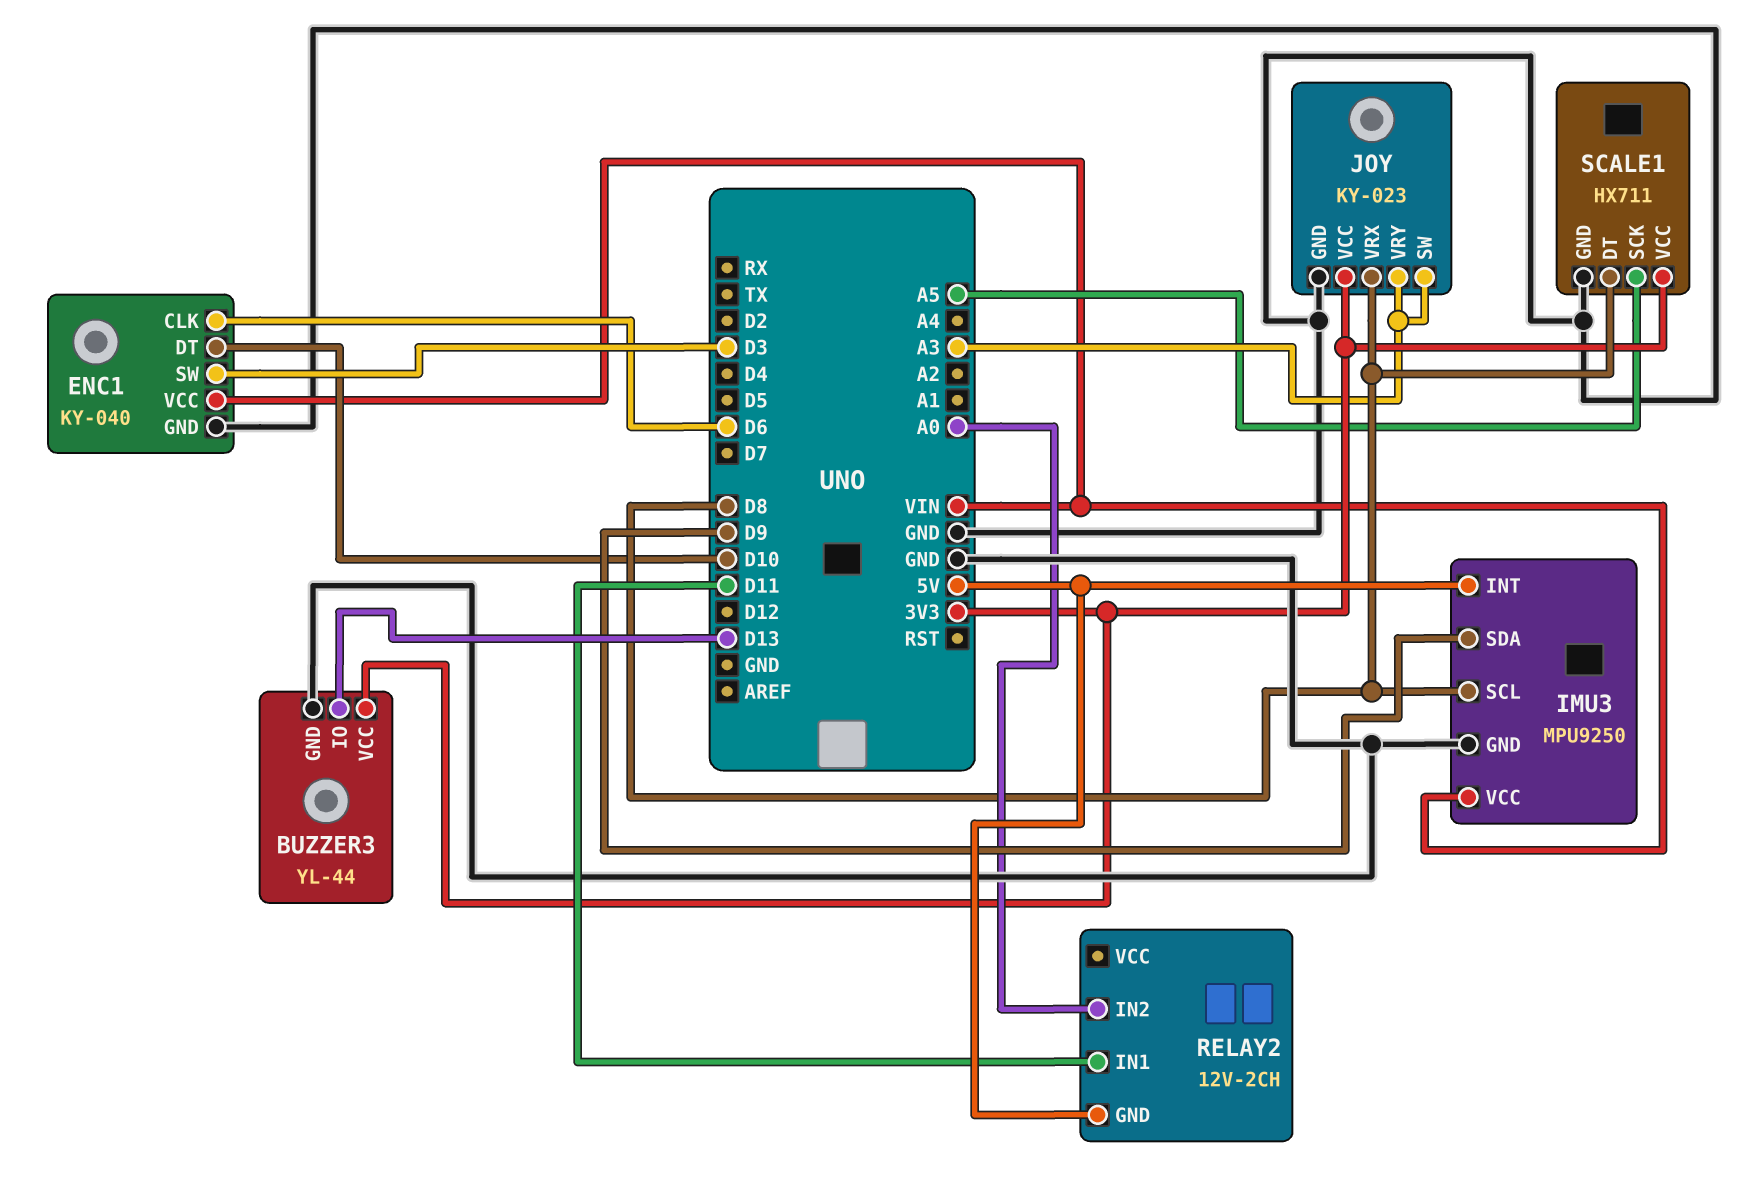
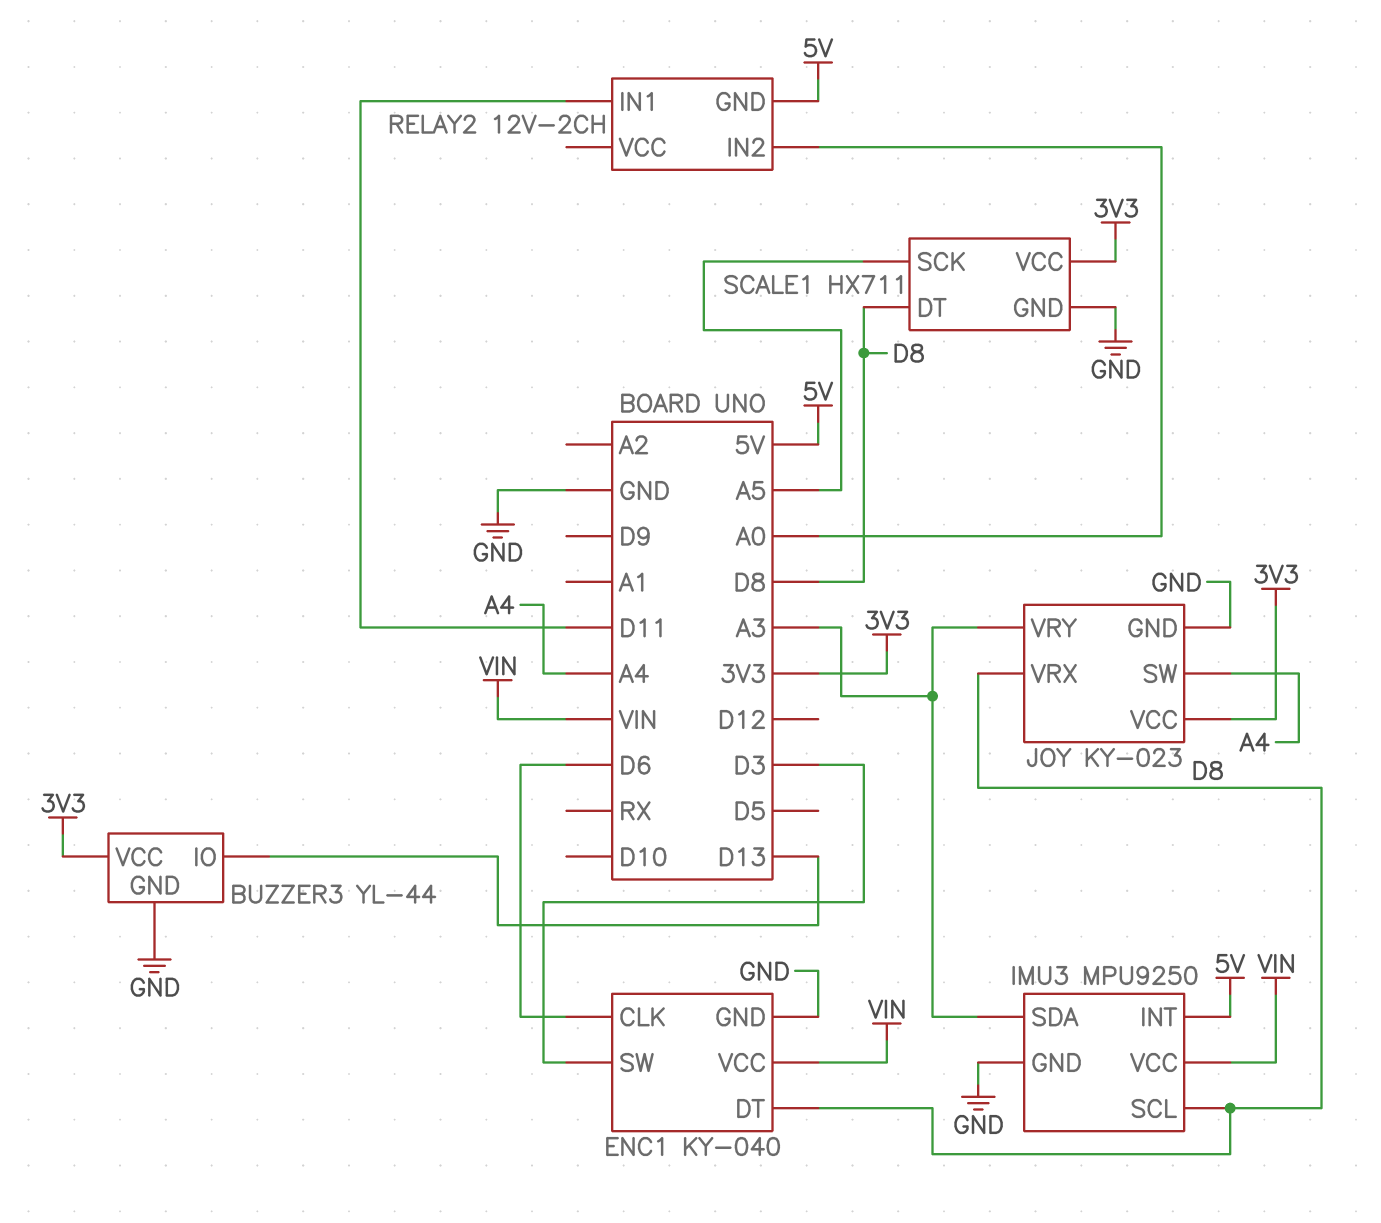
ENC1 pin DT: D10 -> D8
IMU3 pin SDA: D9 -> A3
JOY pin SW: A3 -> A4

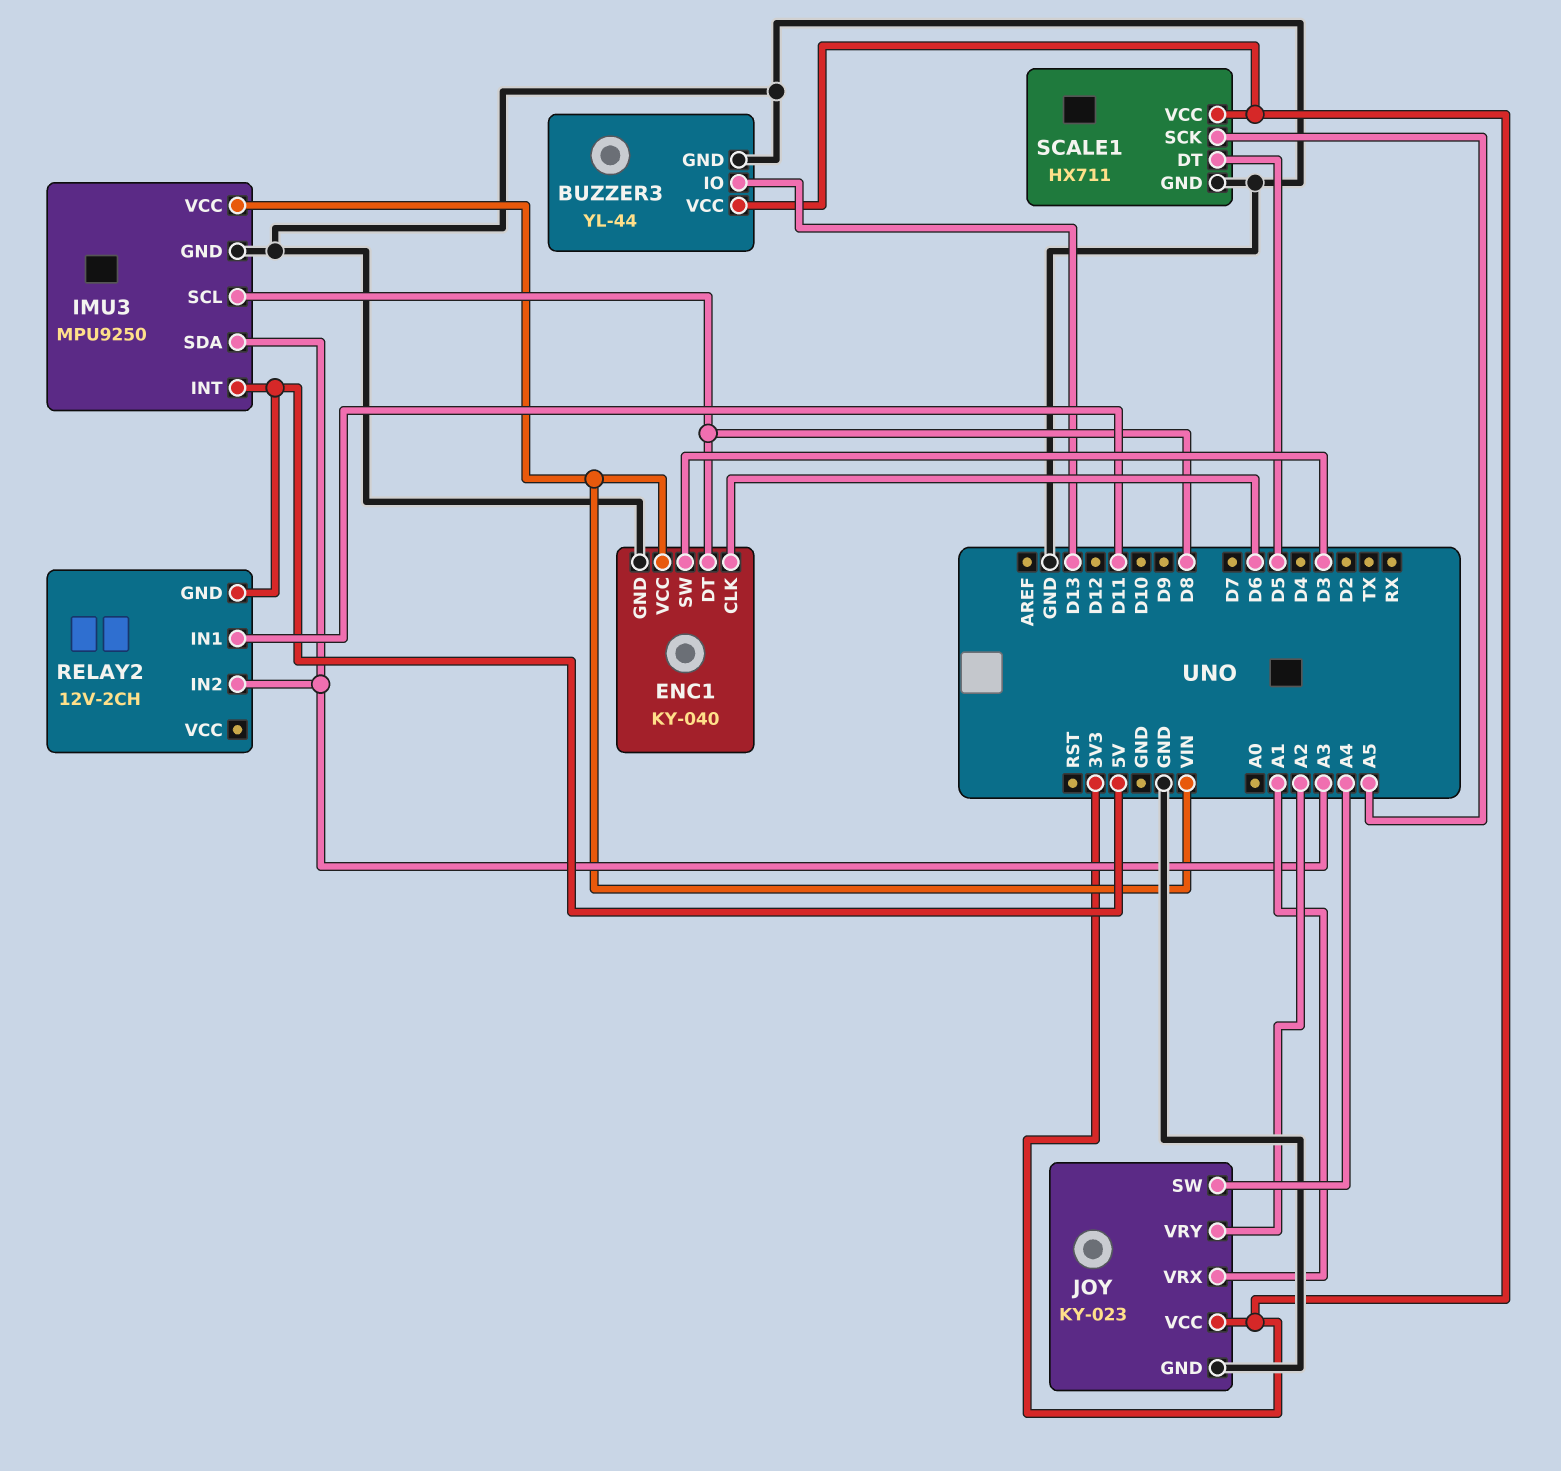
JOY pin VRX: D8 -> A1
JOY pin VRY: A3 -> A2
RELAY2 pin IN2: A0 -> A3
SCALE1 pin DT: D8 -> D5

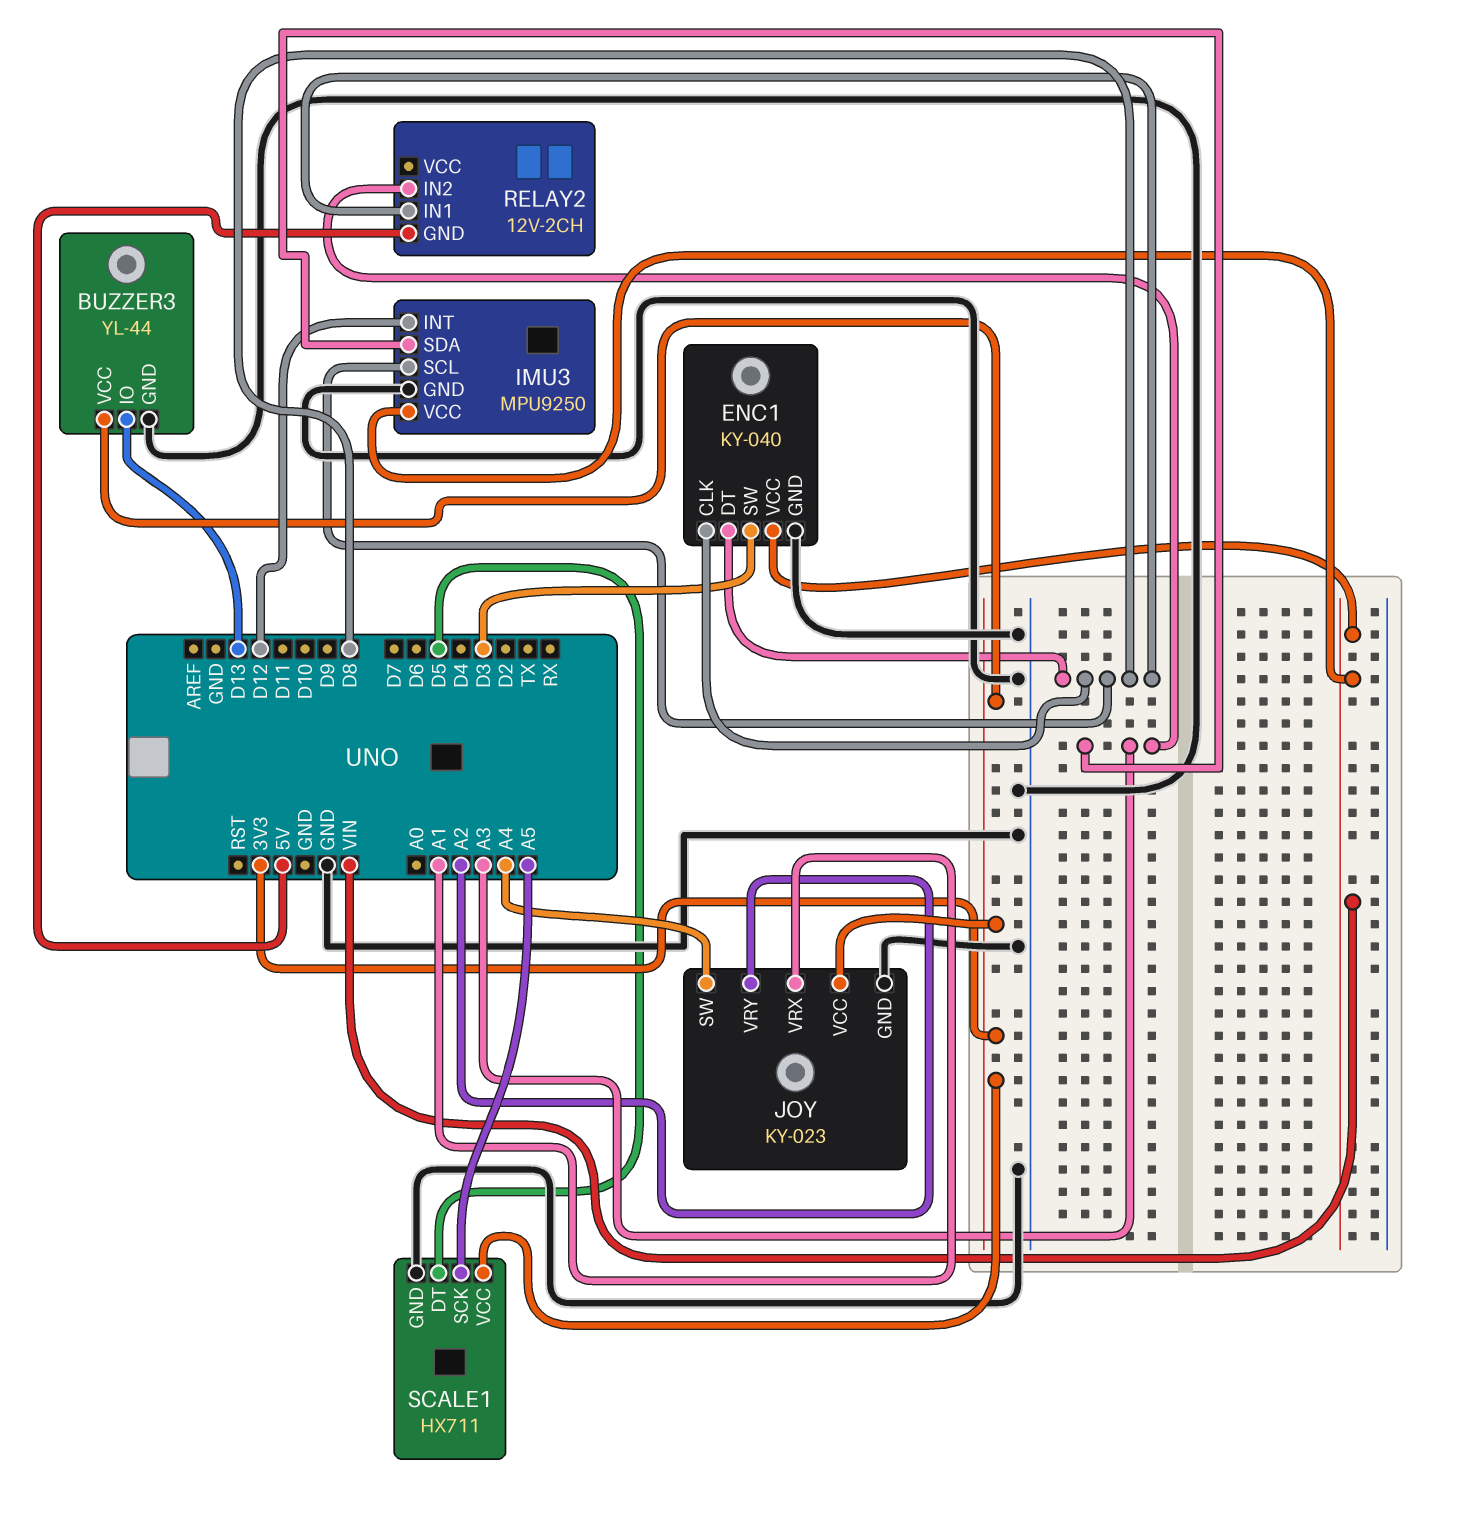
ENC1 pin CLK: D6 -> D8
IMU3 pin INT: 5V -> D12
RELAY2 pin IN1: D11 -> D8

